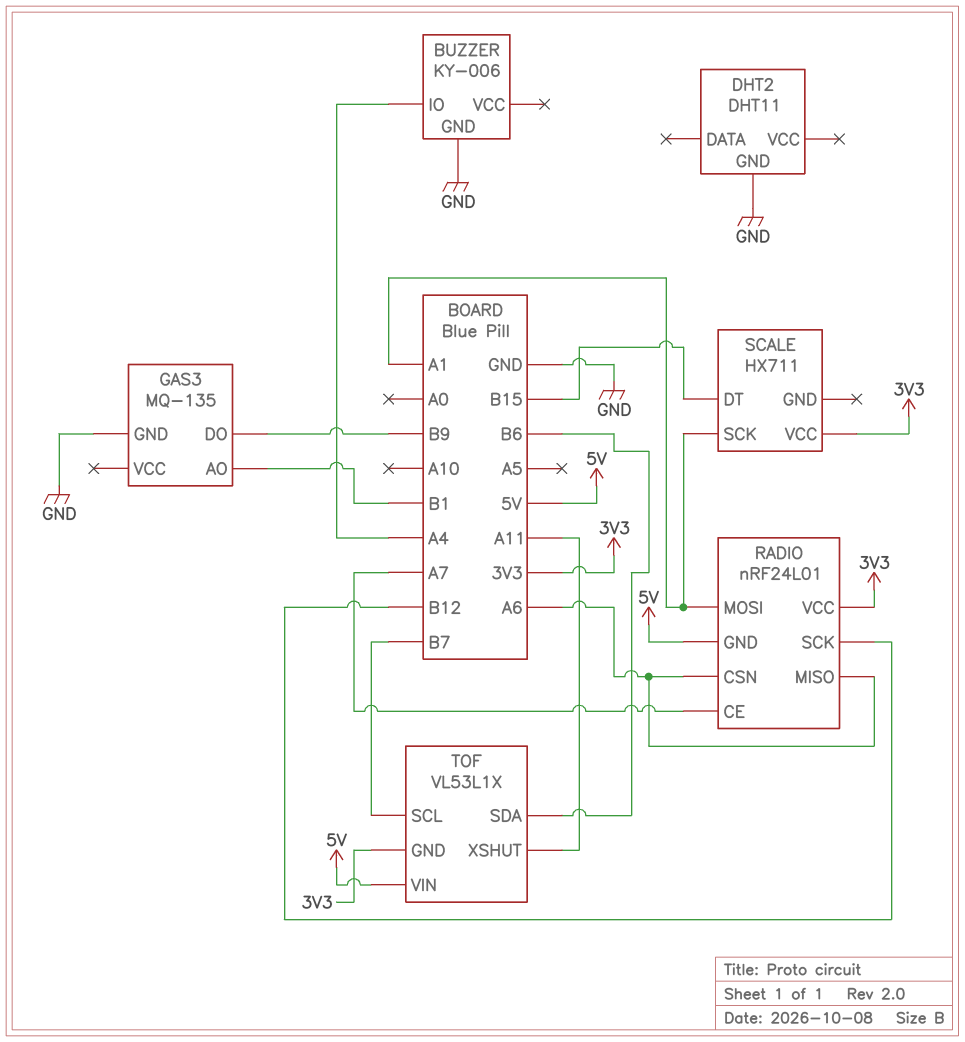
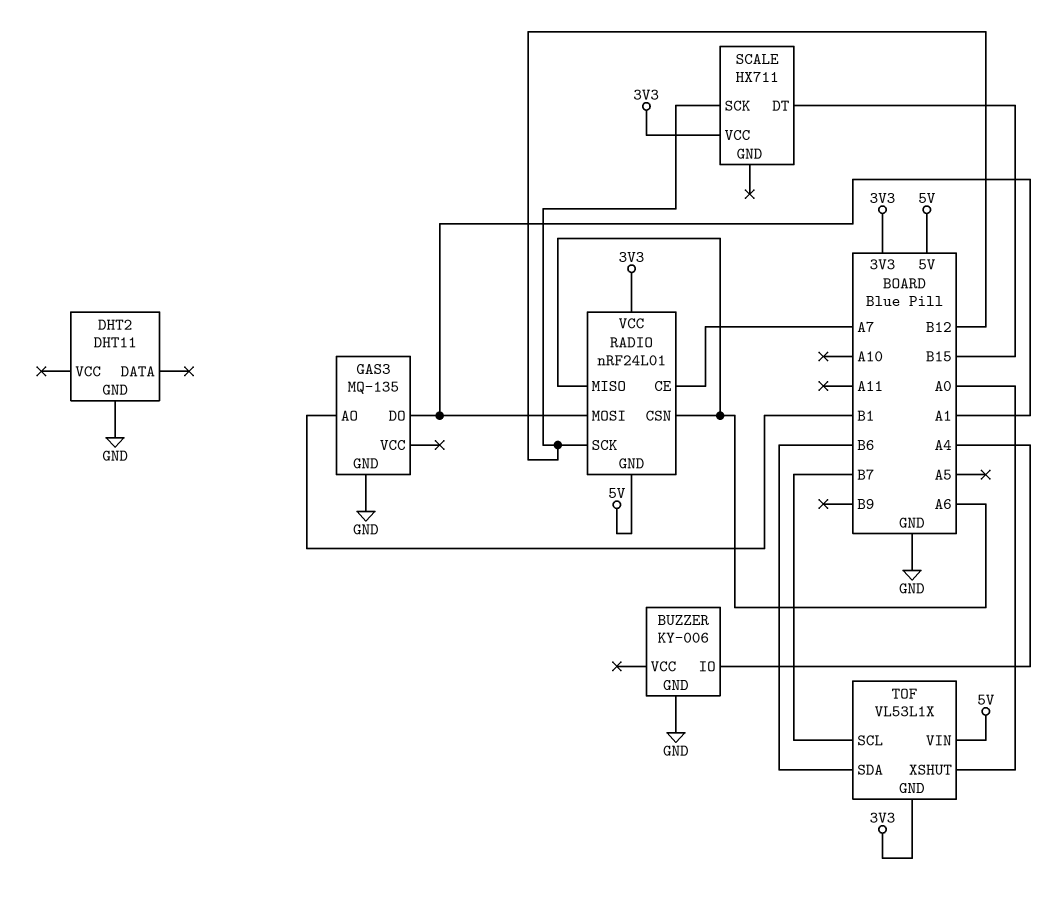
GAS3 pin DO: B9 -> A1
SCALE pin SCK: A1 -> B12
TOF pin XSHUT: A11 -> A0

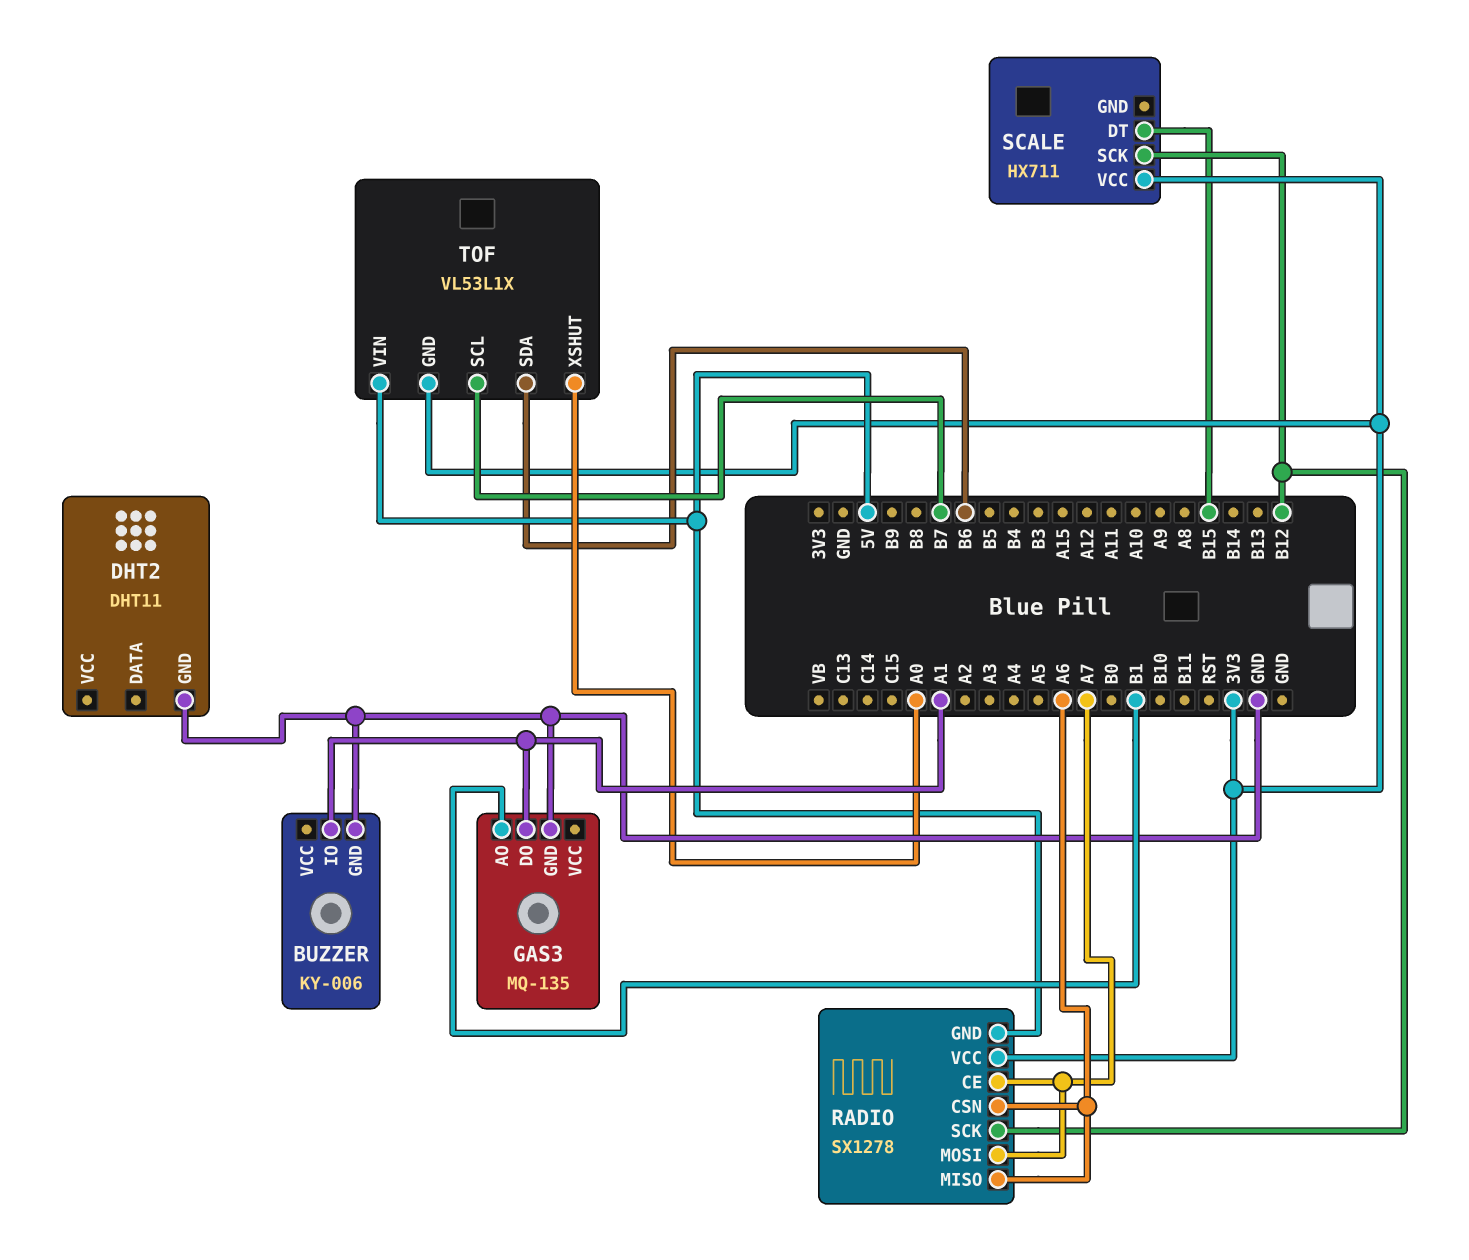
BUZZER pin IO: A4 -> A1
RADIO: nRF24L01 -> SX1278
RADIO pin MOSI: A1 -> A7

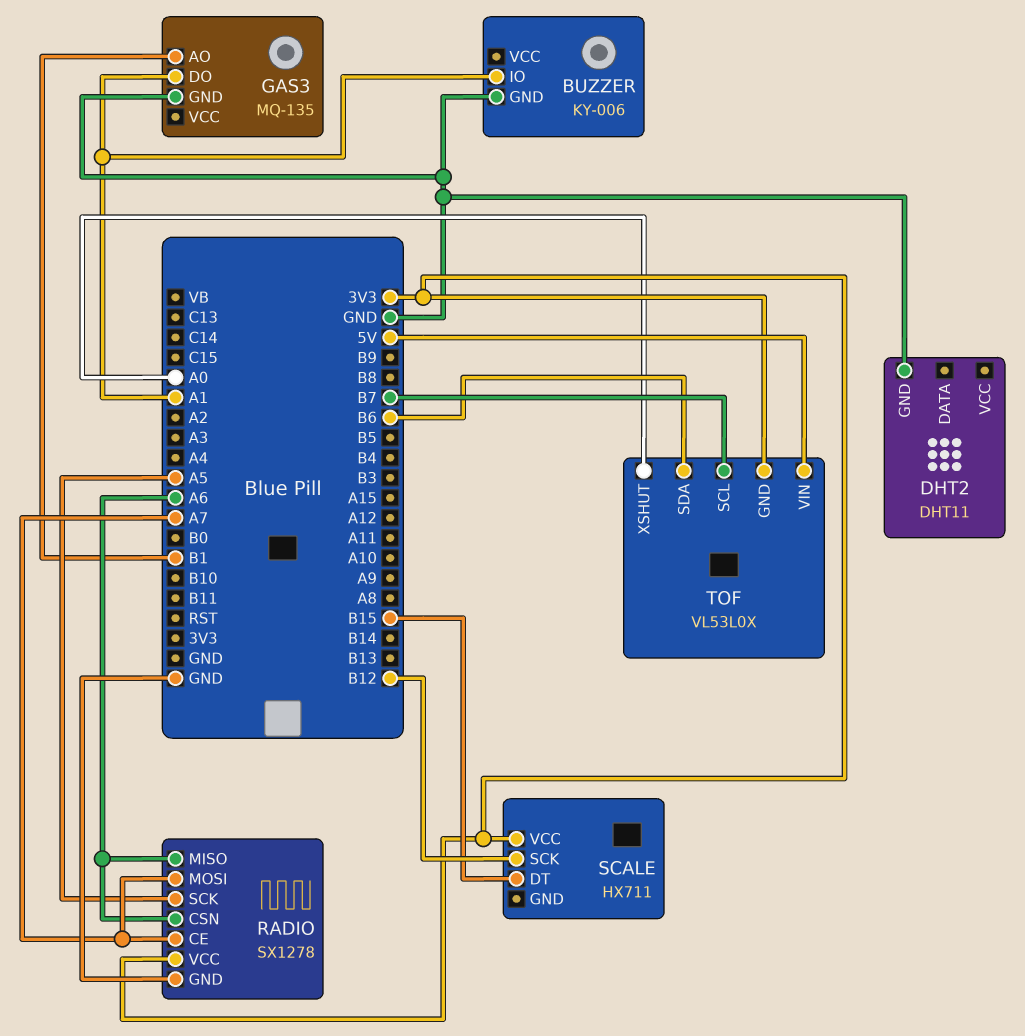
RADIO pin GND: 5V -> GND
RADIO pin SCK: B12 -> A5
TOF: VL53L1X -> VL53L0X

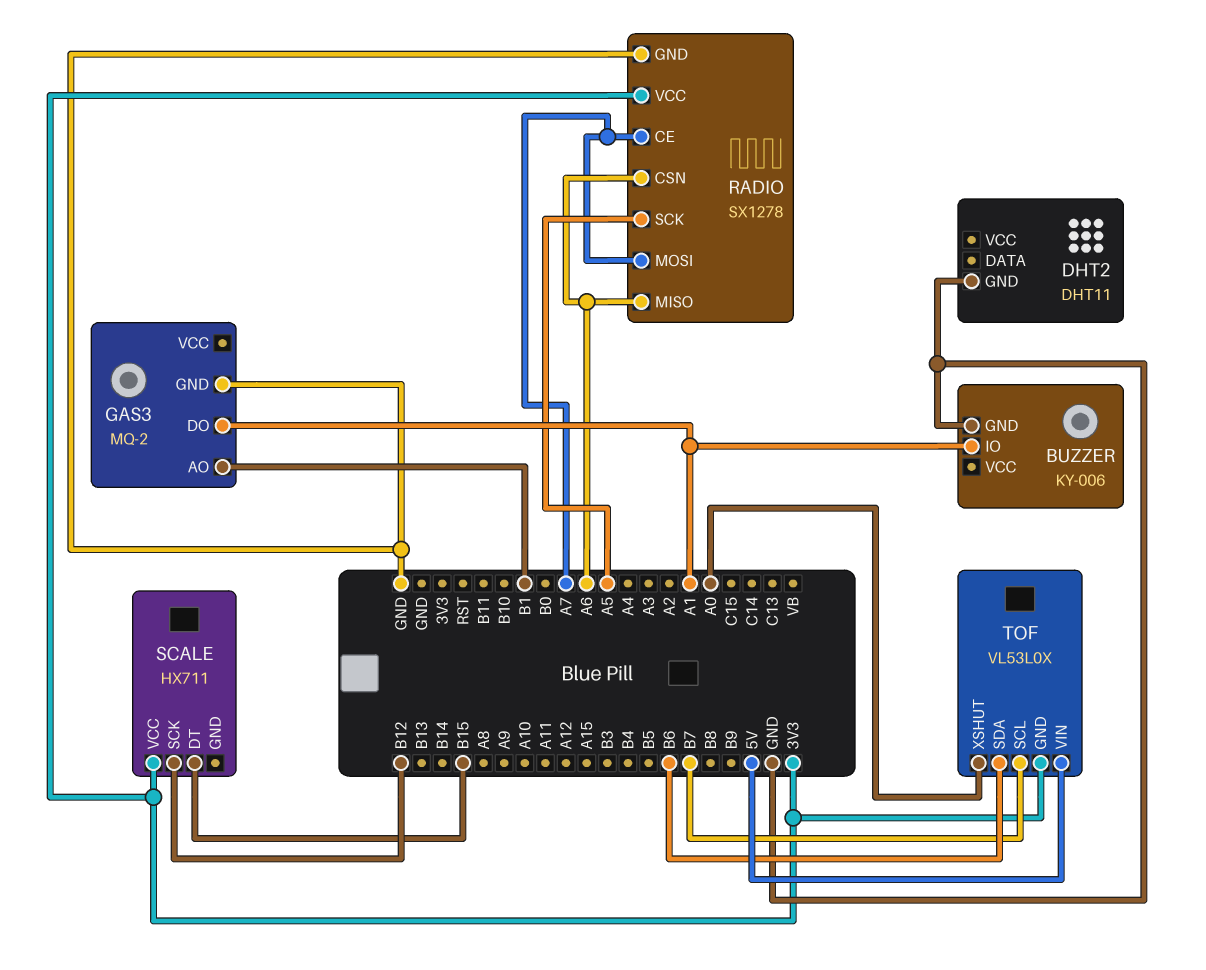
GAS3: MQ-135 -> MQ-2

